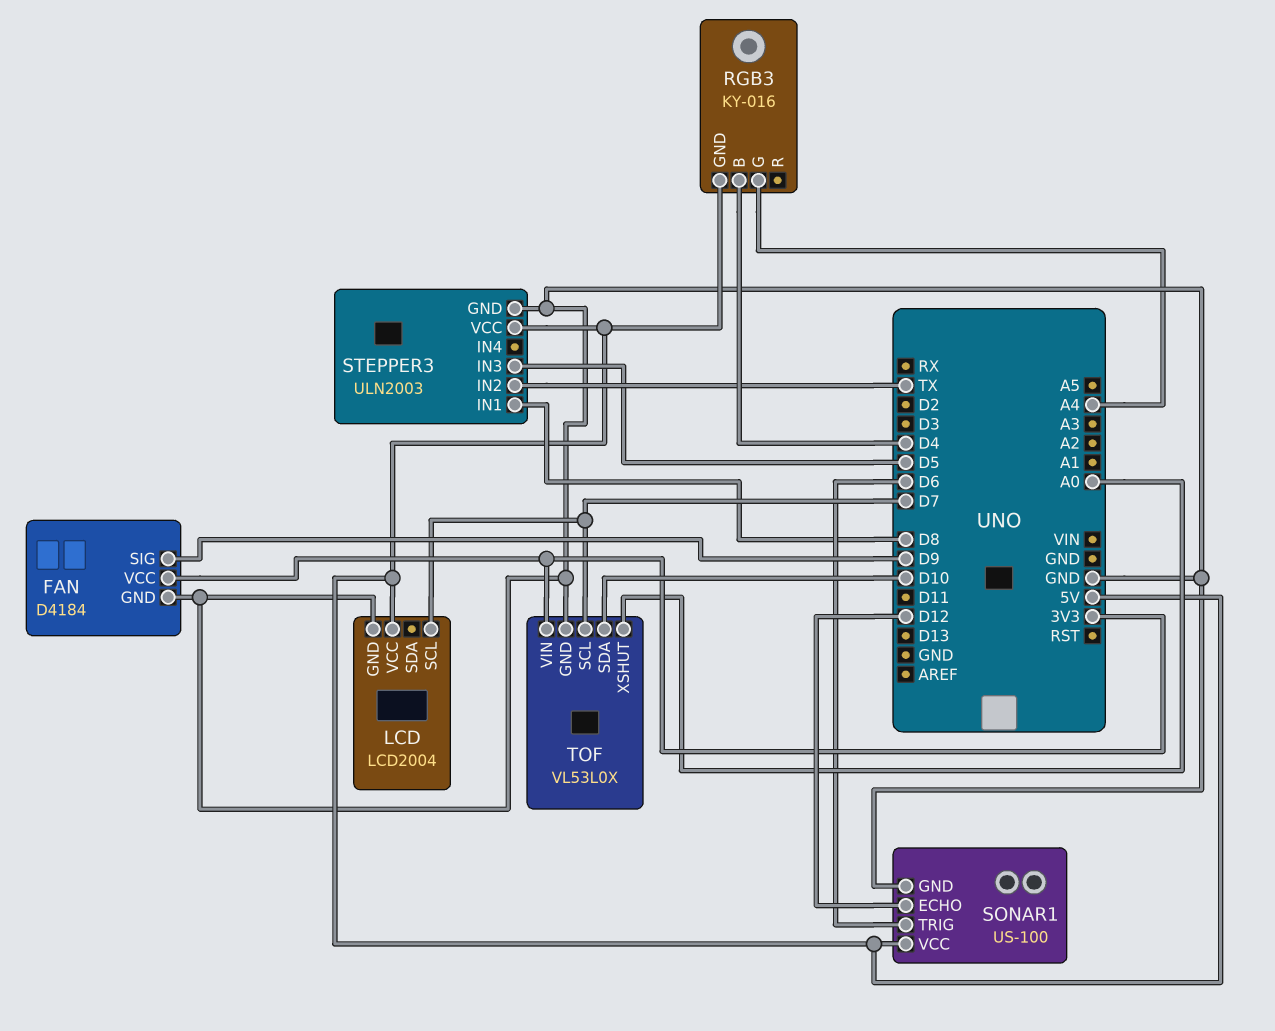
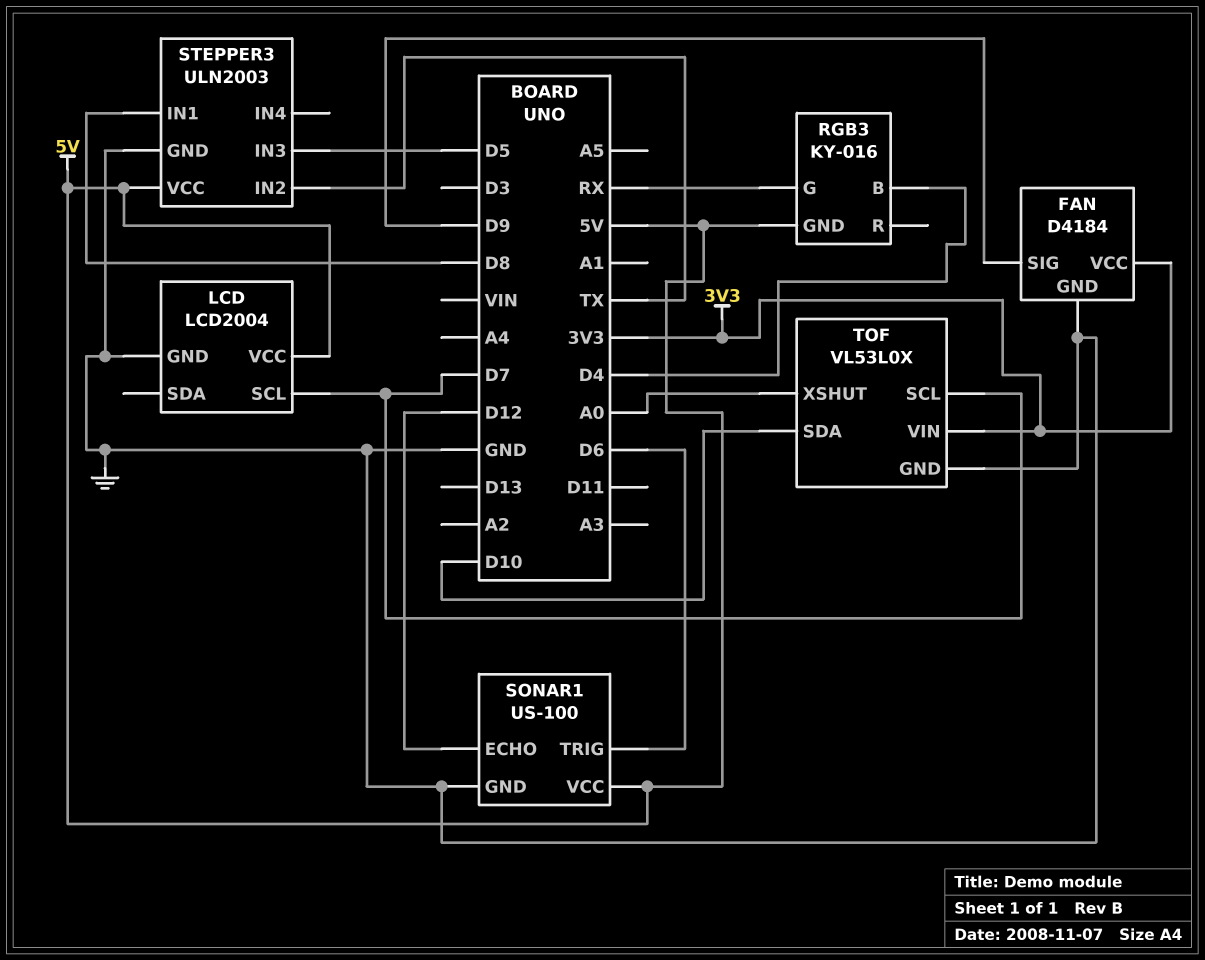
RGB3 pin G: A4 -> RX

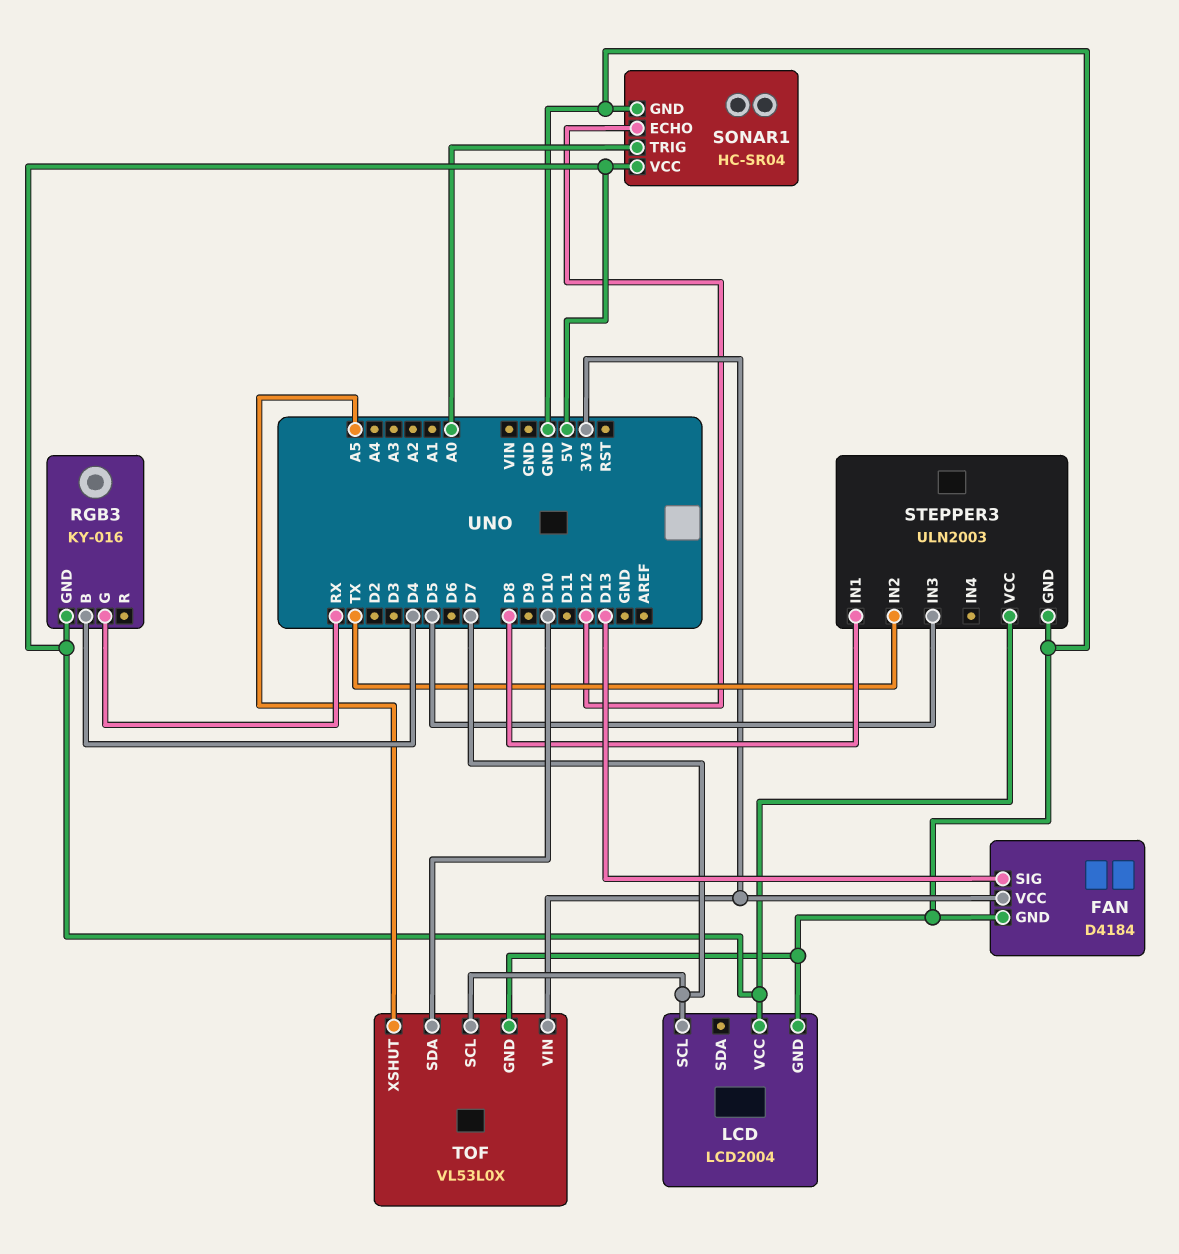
FAN pin SIG: D9 -> D13
SONAR1: US-100 -> HC-SR04
SONAR1 pin TRIG: D6 -> A0
TOF pin XSHUT: A0 -> A5

